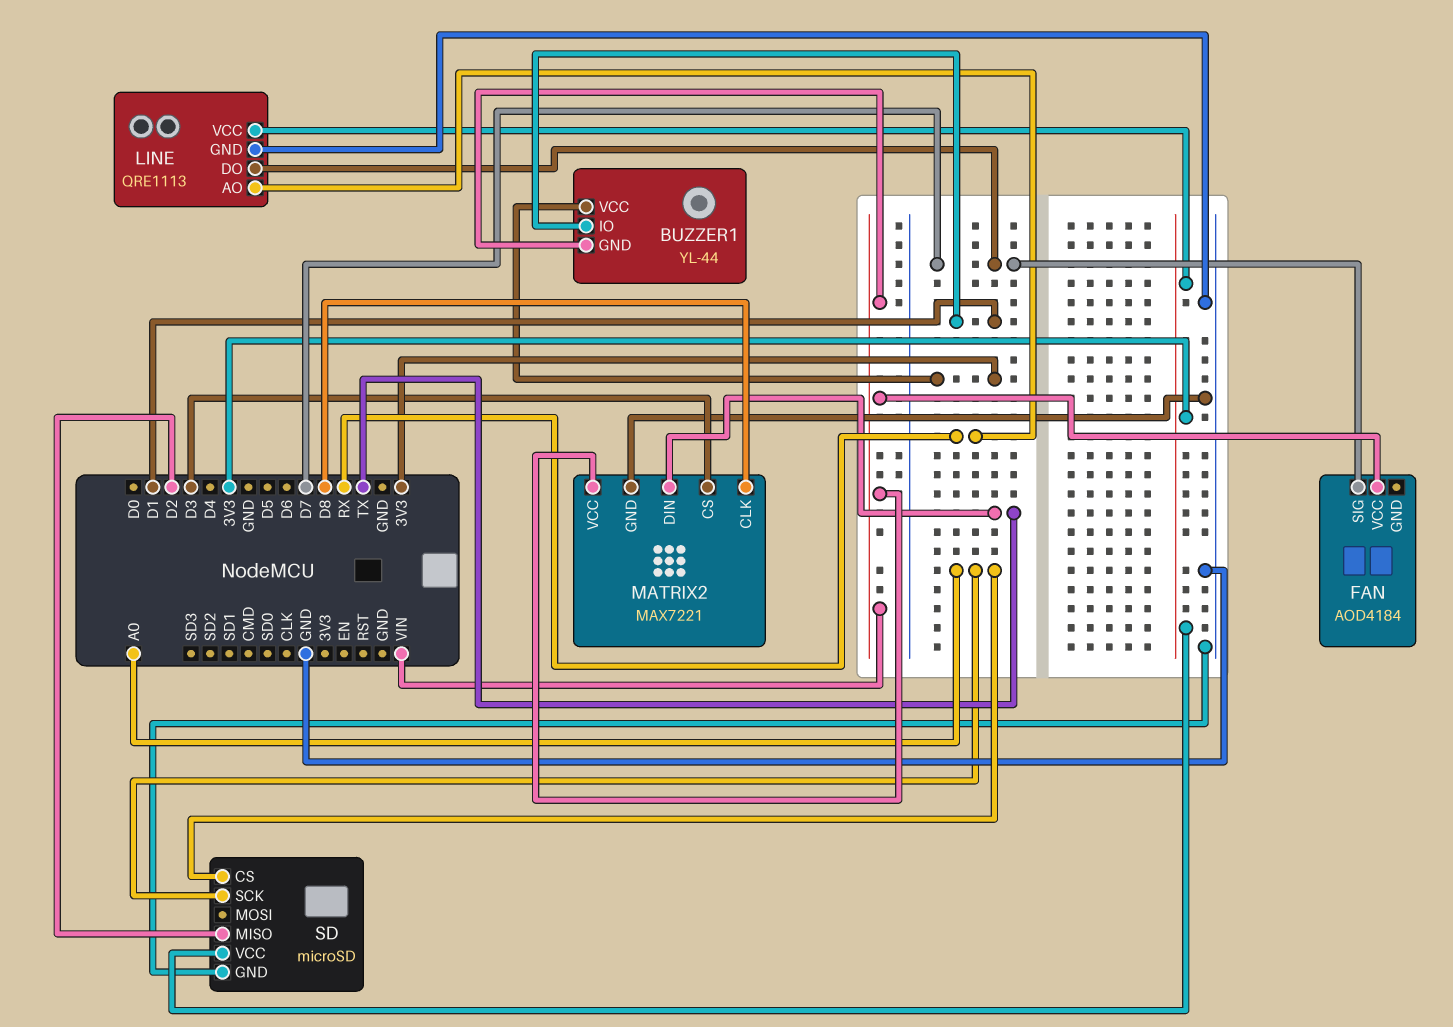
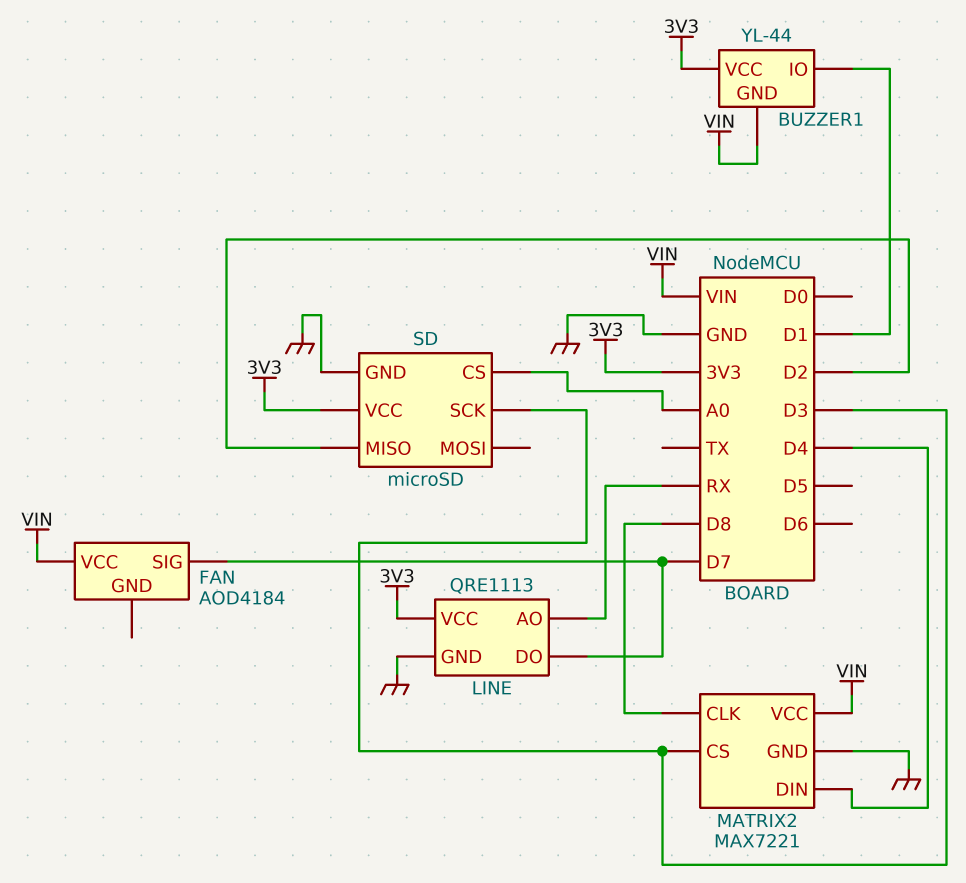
MATRIX2 pin DIN: TX -> D4
SD pin SCK: A0 -> D3

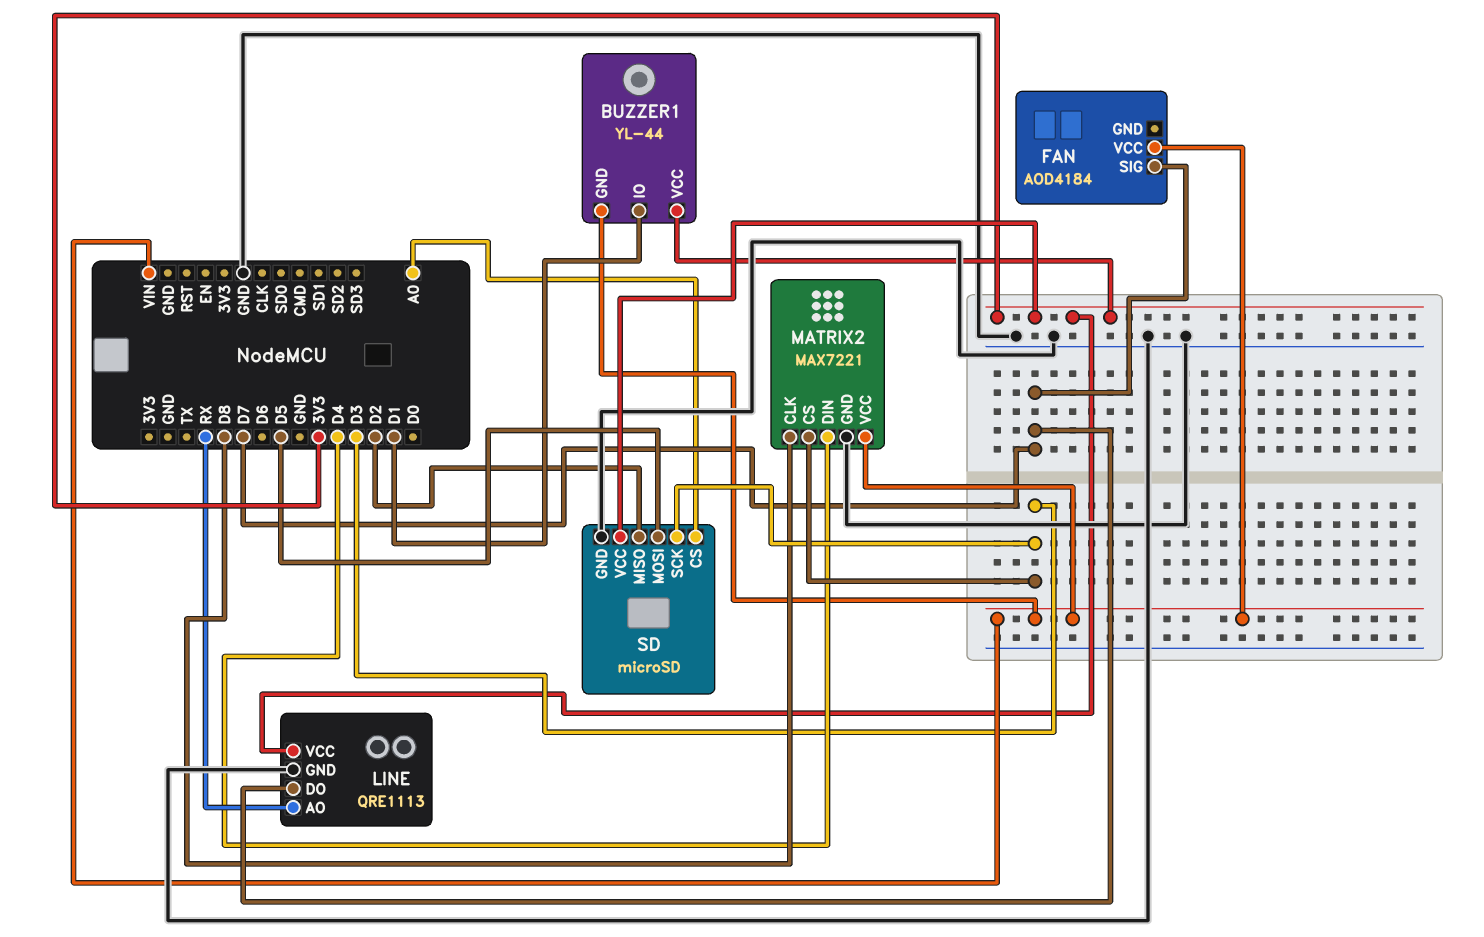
SD pin MOSI: none -> D5

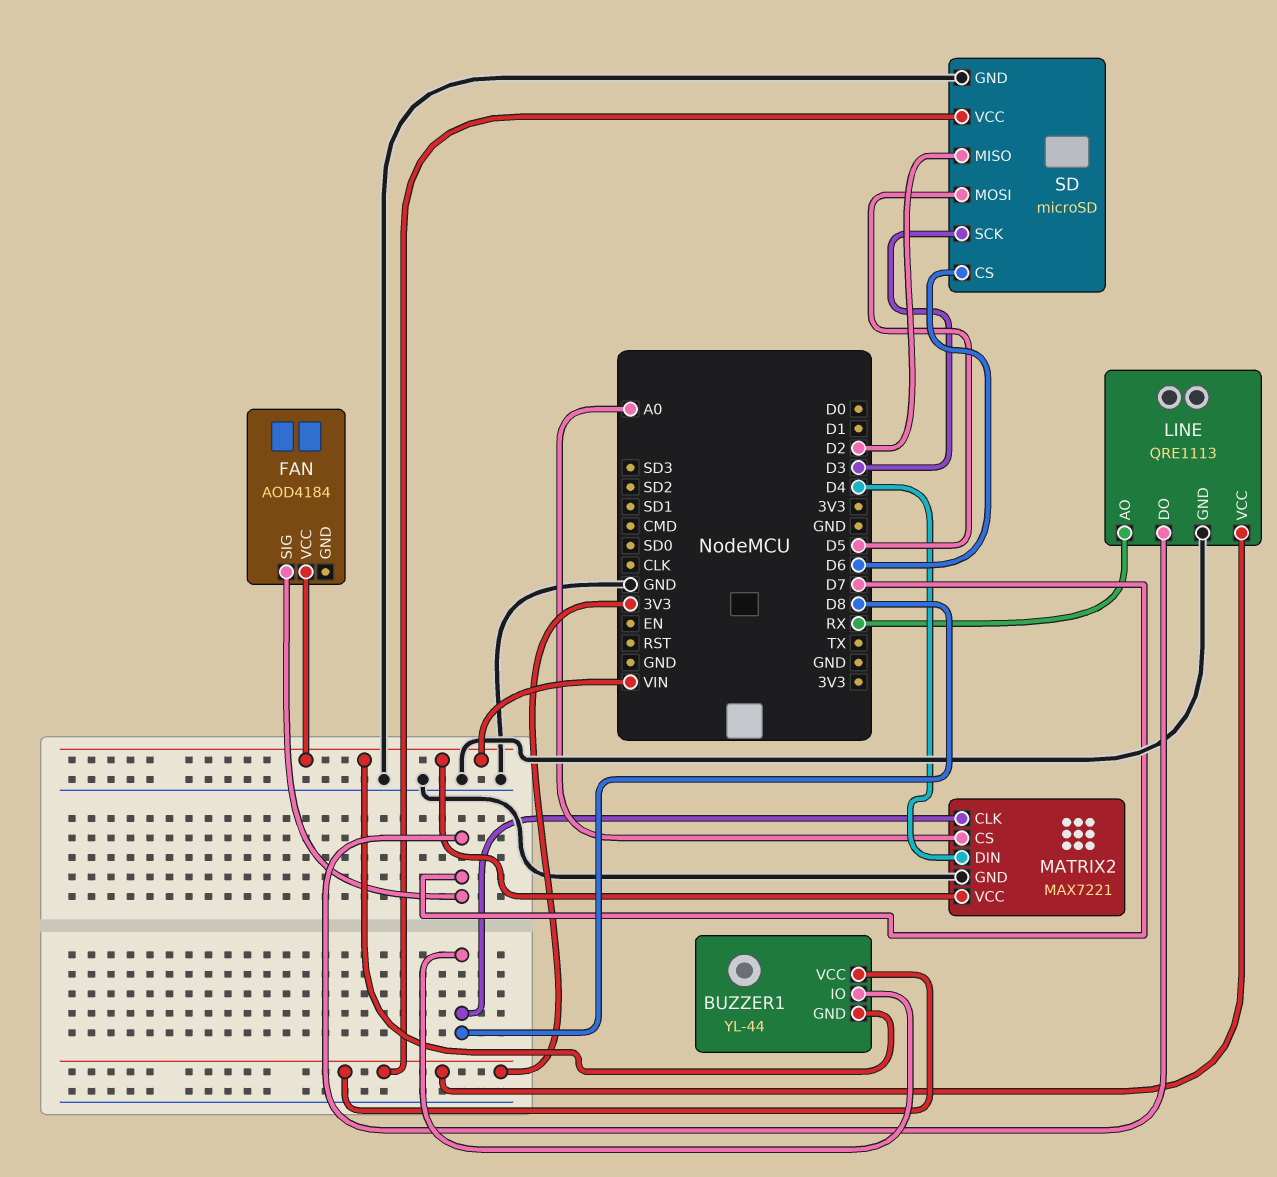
BUZZER1 pin IO: D1 -> D8
MATRIX2 pin CS: D3 -> A0
SD pin CS: A0 -> D6

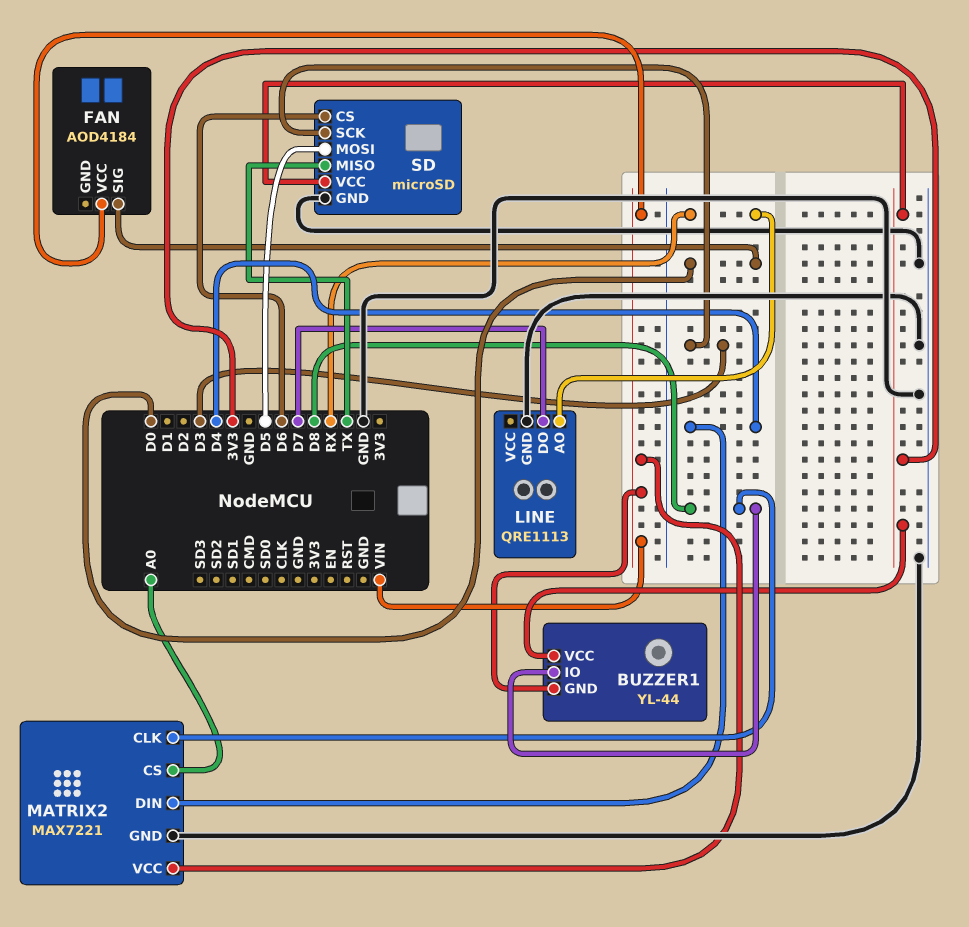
FAN pin SIG: D7 -> D0
LINE pin VCC: 3V3 -> none
SD pin MISO: D2 -> TX

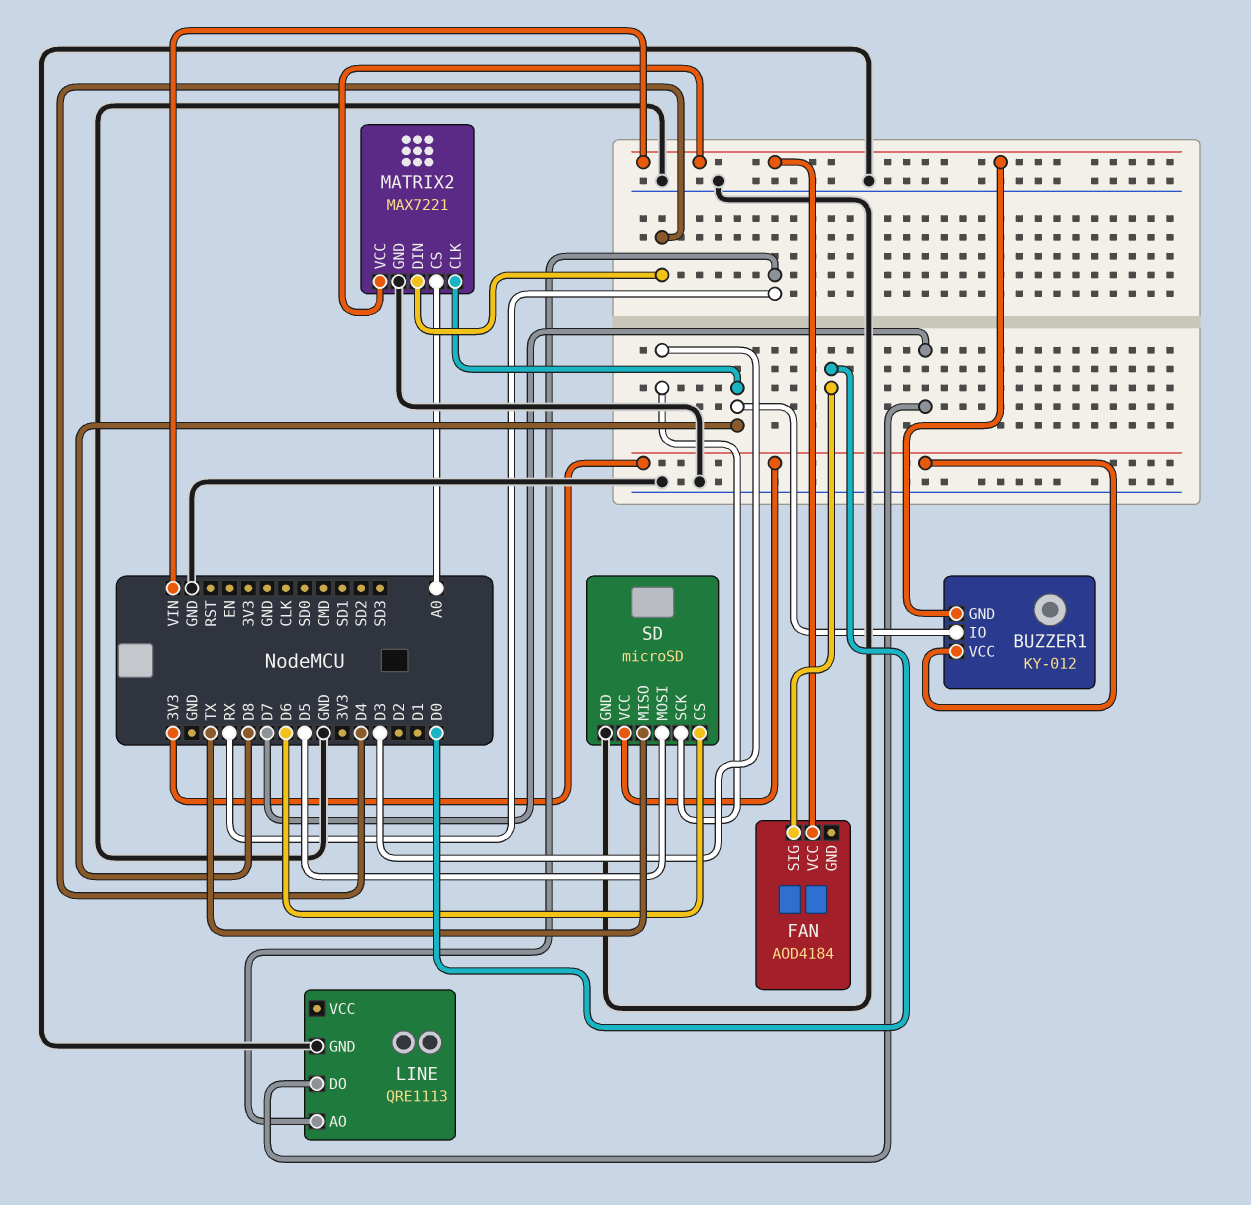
BUZZER1: YL-44 -> KY-012

